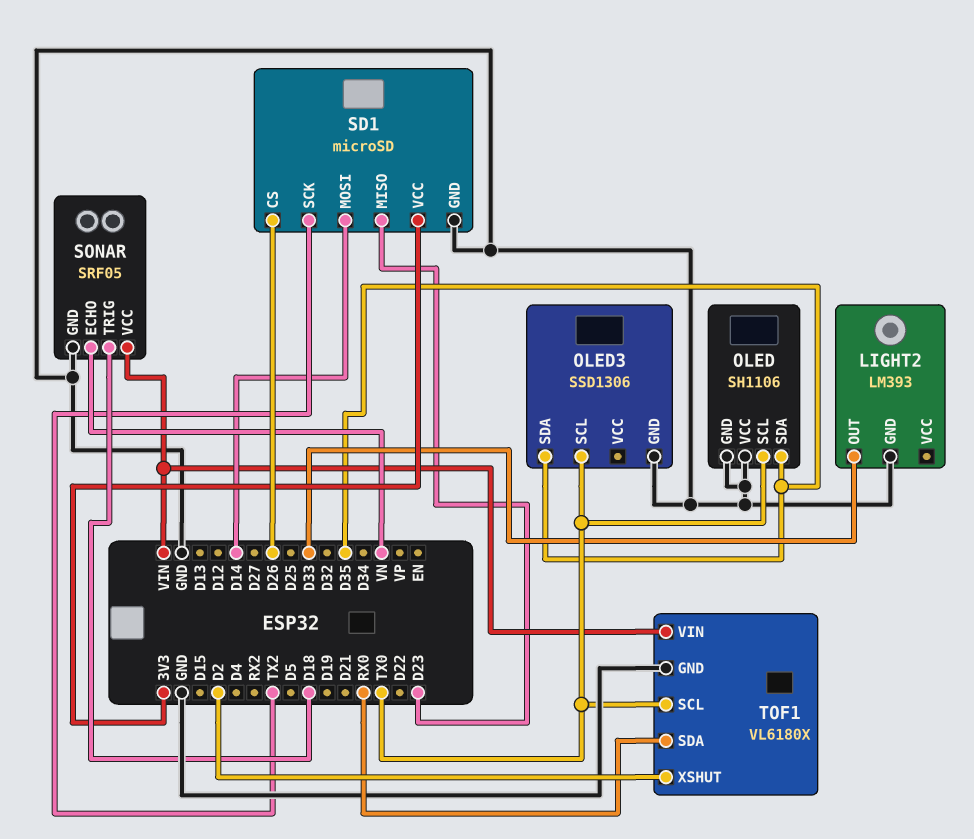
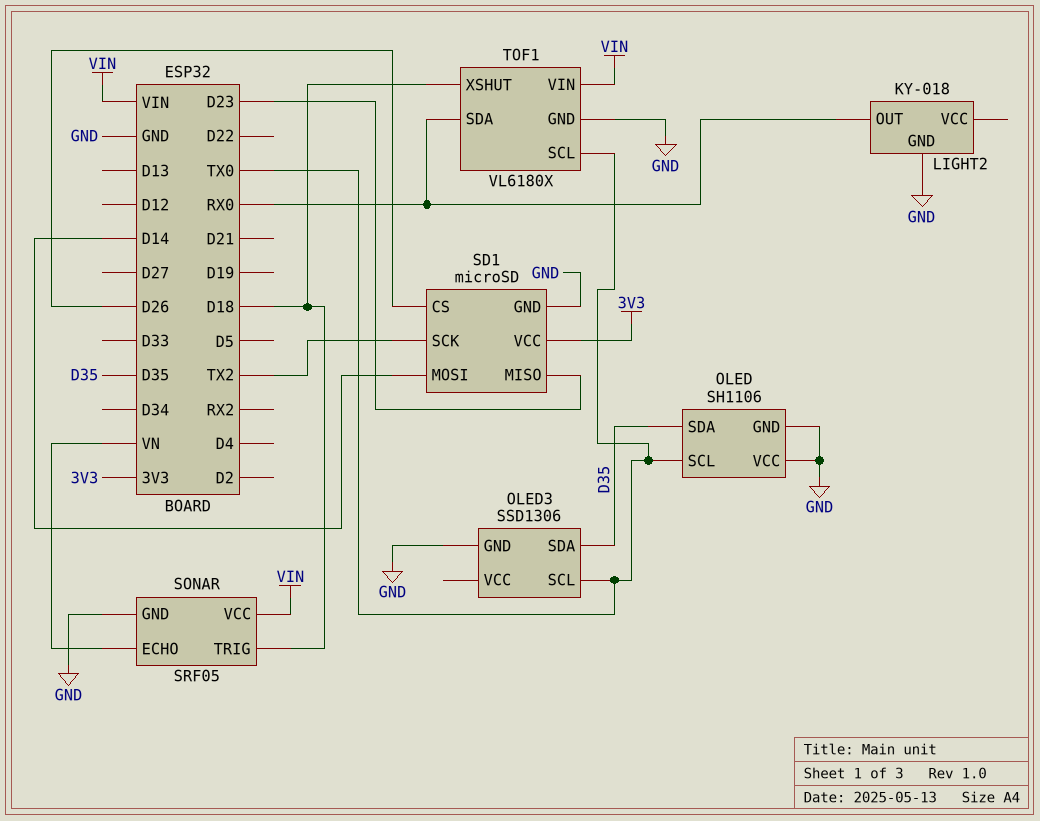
LIGHT2: LM393 -> KY-018
LIGHT2 pin OUT: D33 -> RX0
TOF1 pin XSHUT: D2 -> D18

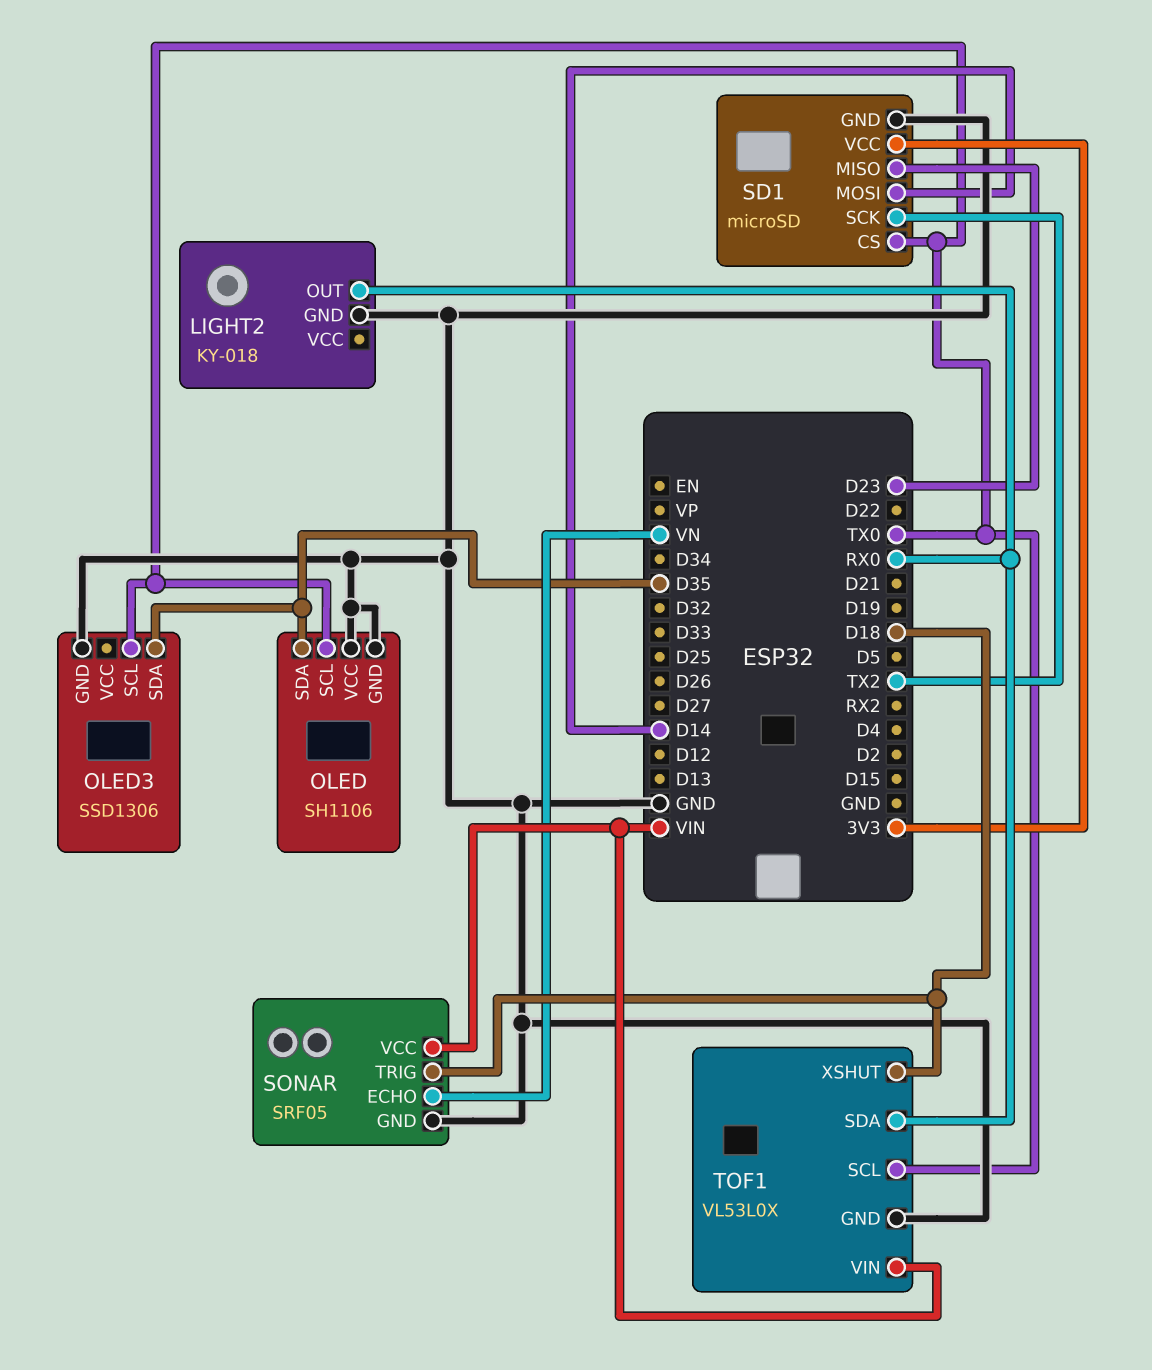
SD1 pin CS: D26 -> TX0
TOF1: VL6180X -> VL53L0X

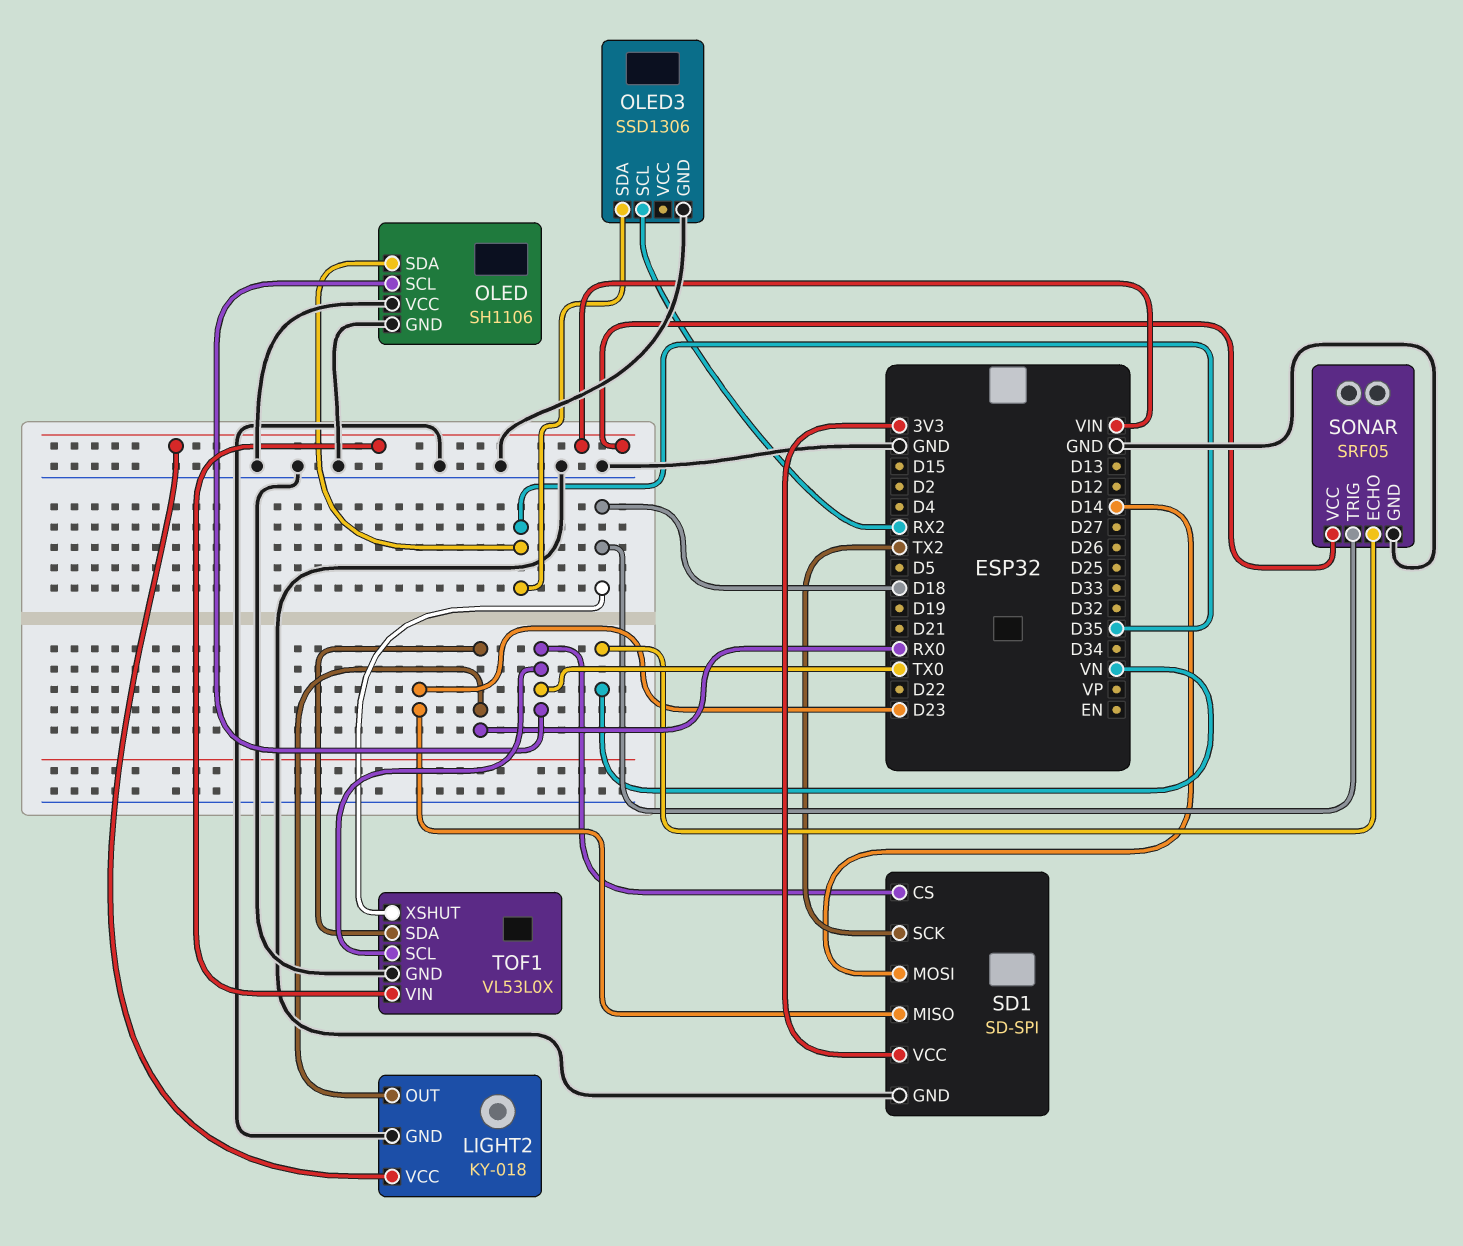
LIGHT2 pin VCC: none -> VIN
OLED3 pin SCL: TX0 -> RX2
SD1: microSD -> SD-SPI

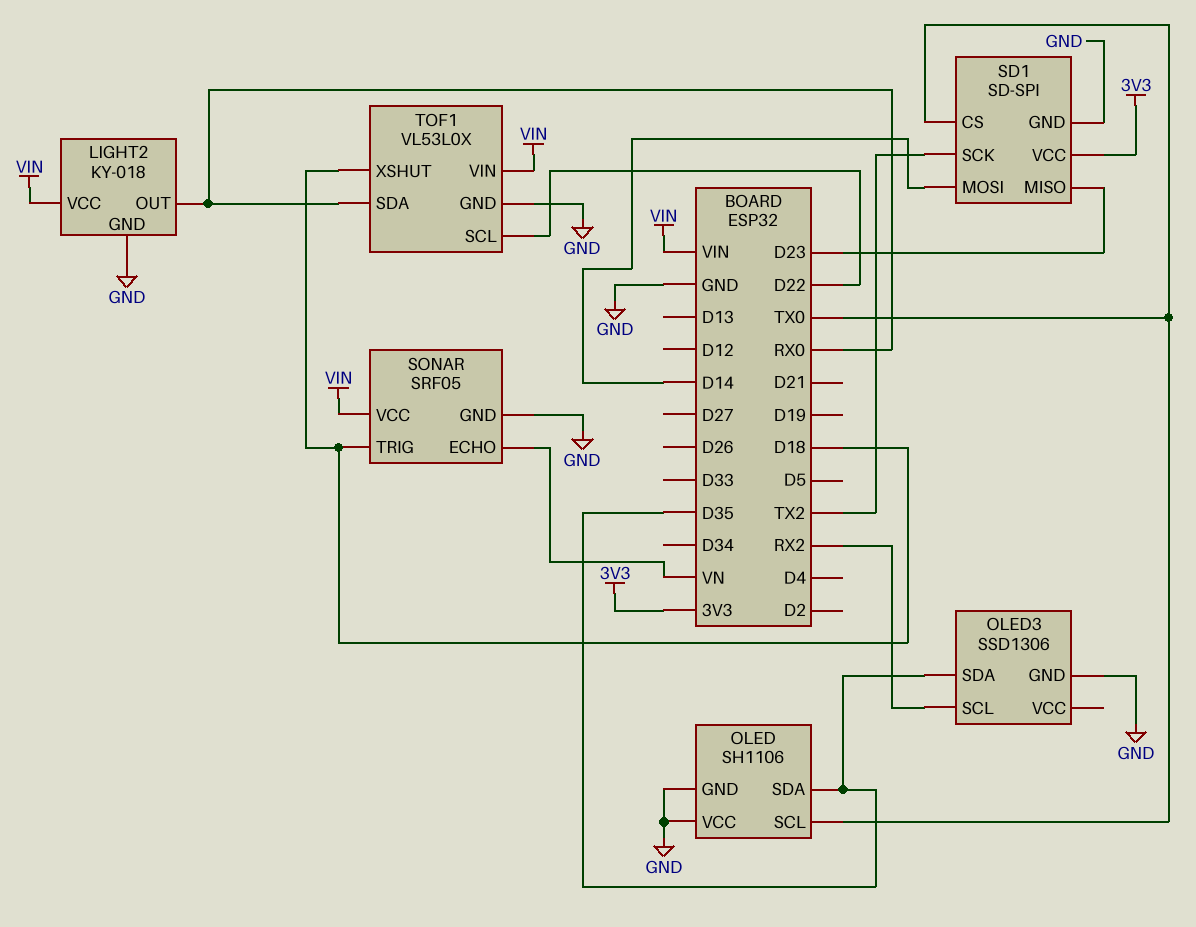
TOF1 pin SCL: TX0 -> D22

